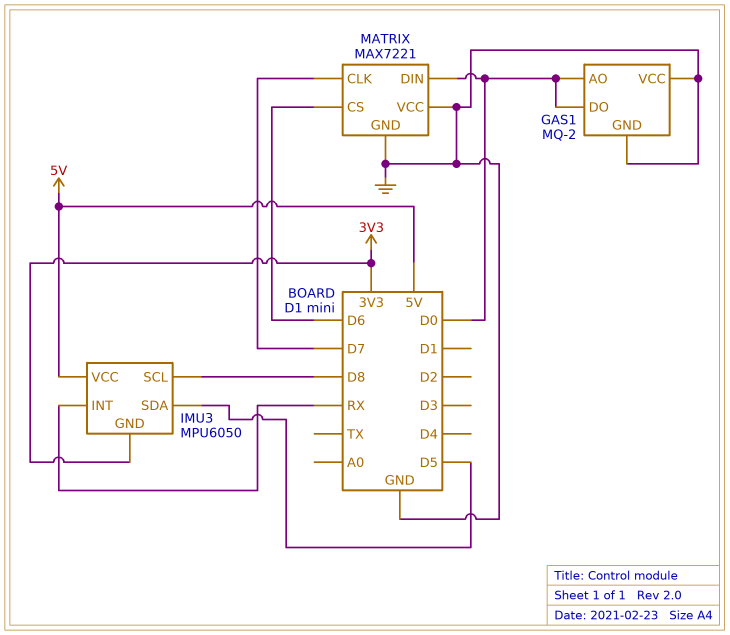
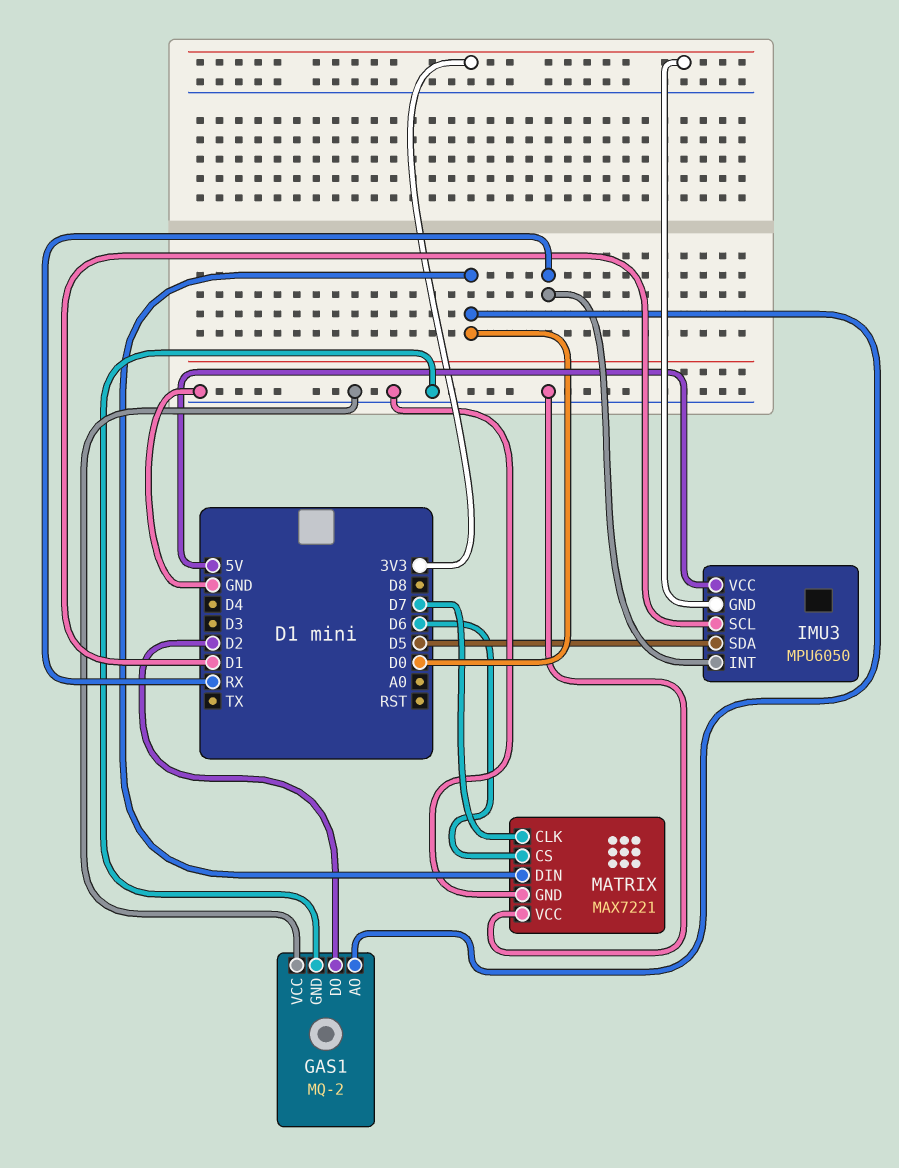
GAS1 pin DO: D0 -> D2
IMU3 pin SCL: D8 -> D1

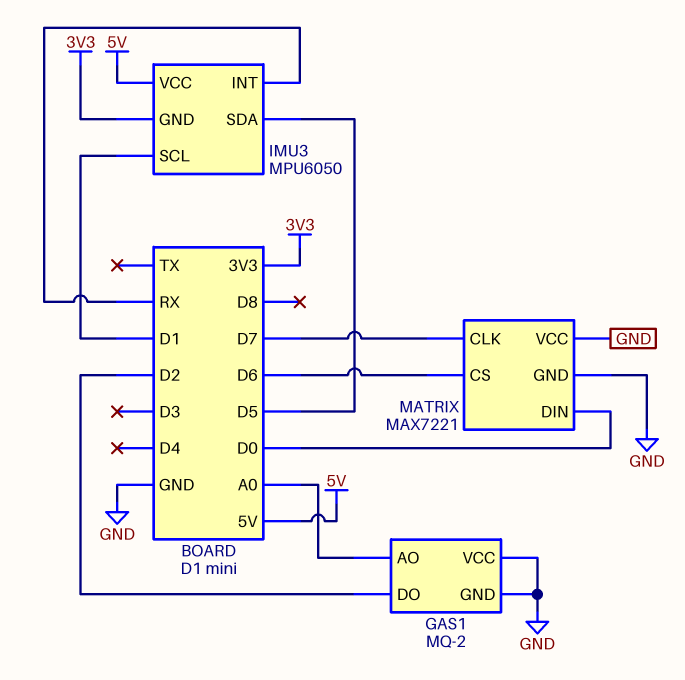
GAS1 pin AO: D0 -> A0

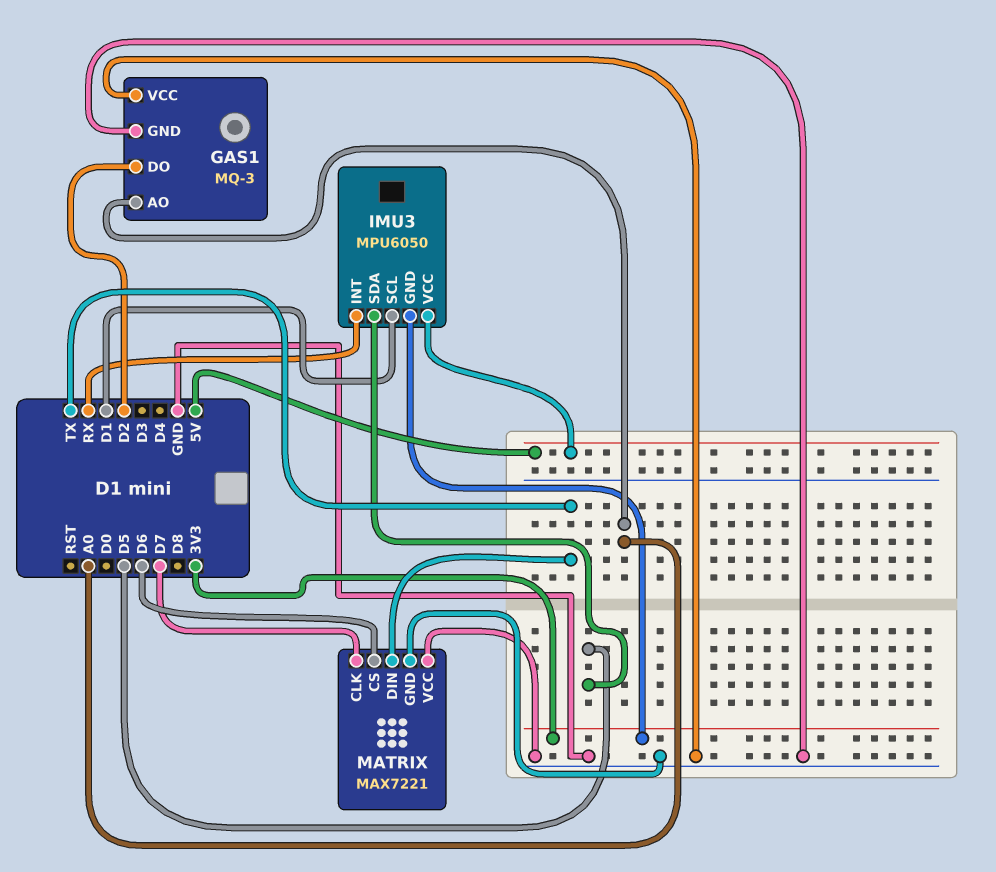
GAS1: MQ-2 -> MQ-3
MATRIX pin DIN: D0 -> TX

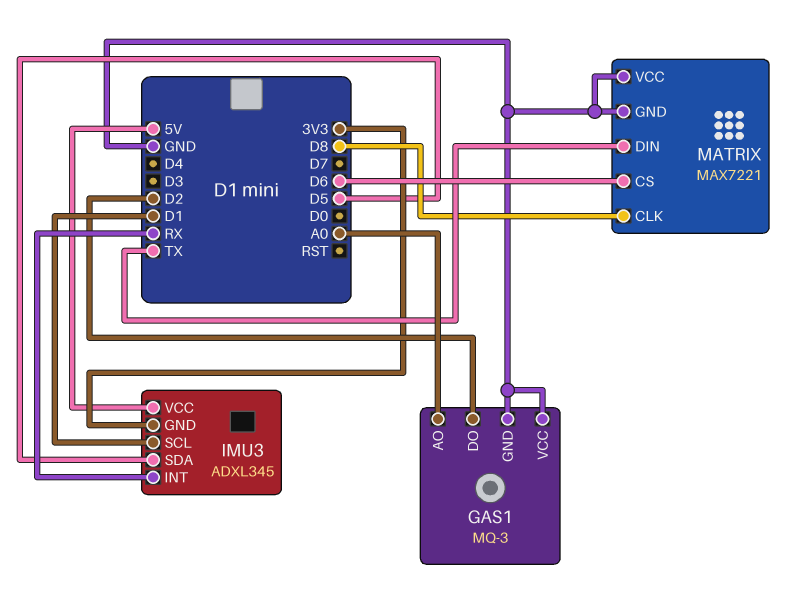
IMU3: MPU6050 -> ADXL345
MATRIX pin CLK: D7 -> D8

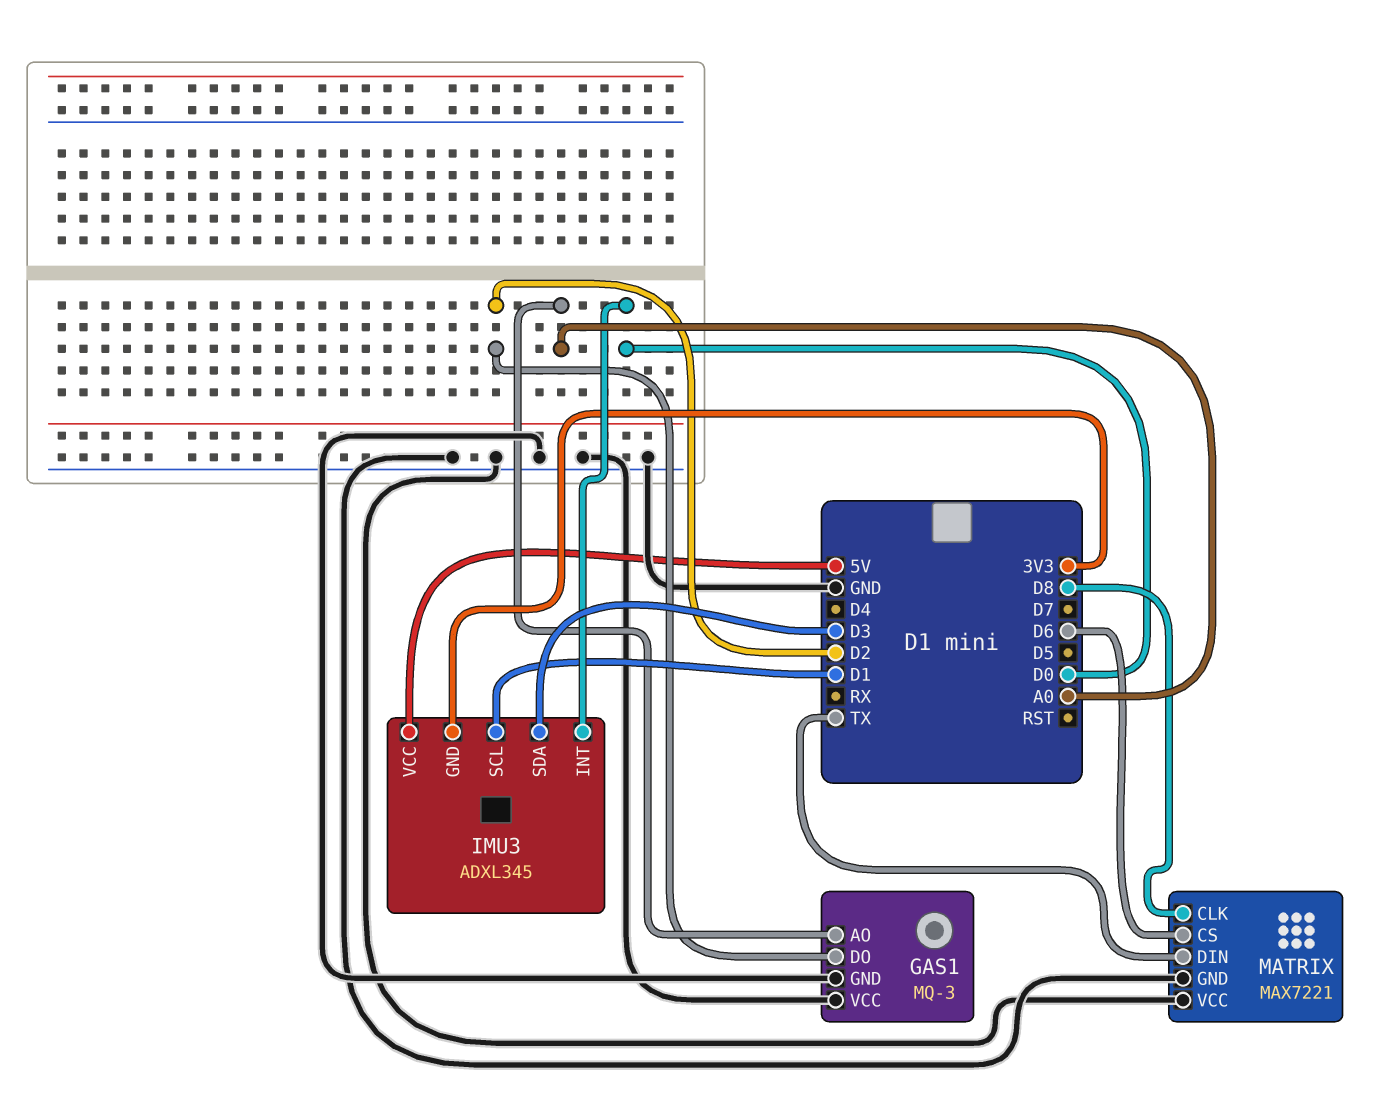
IMU3 pin INT: RX -> D0
IMU3 pin SDA: D5 -> D3

